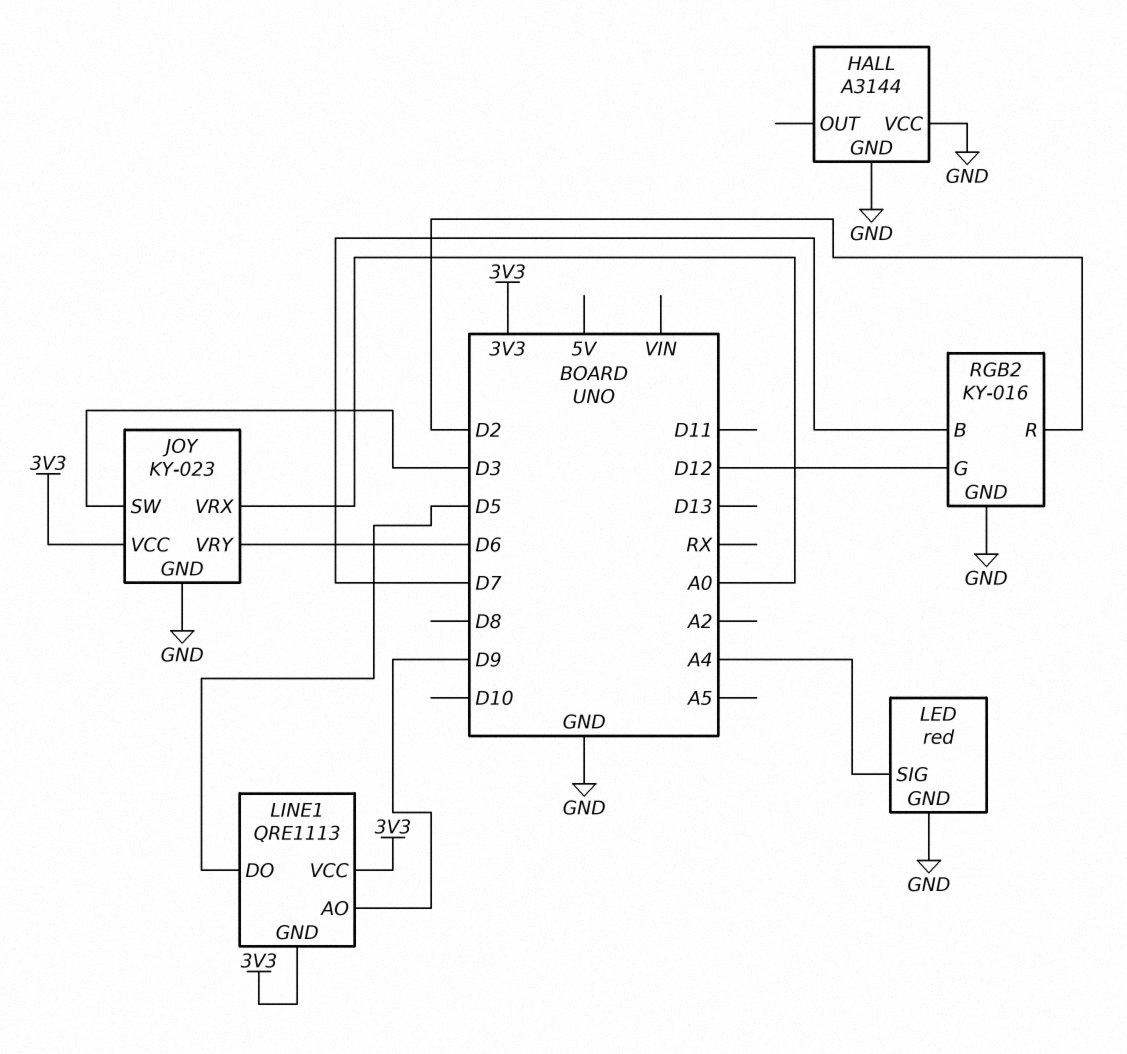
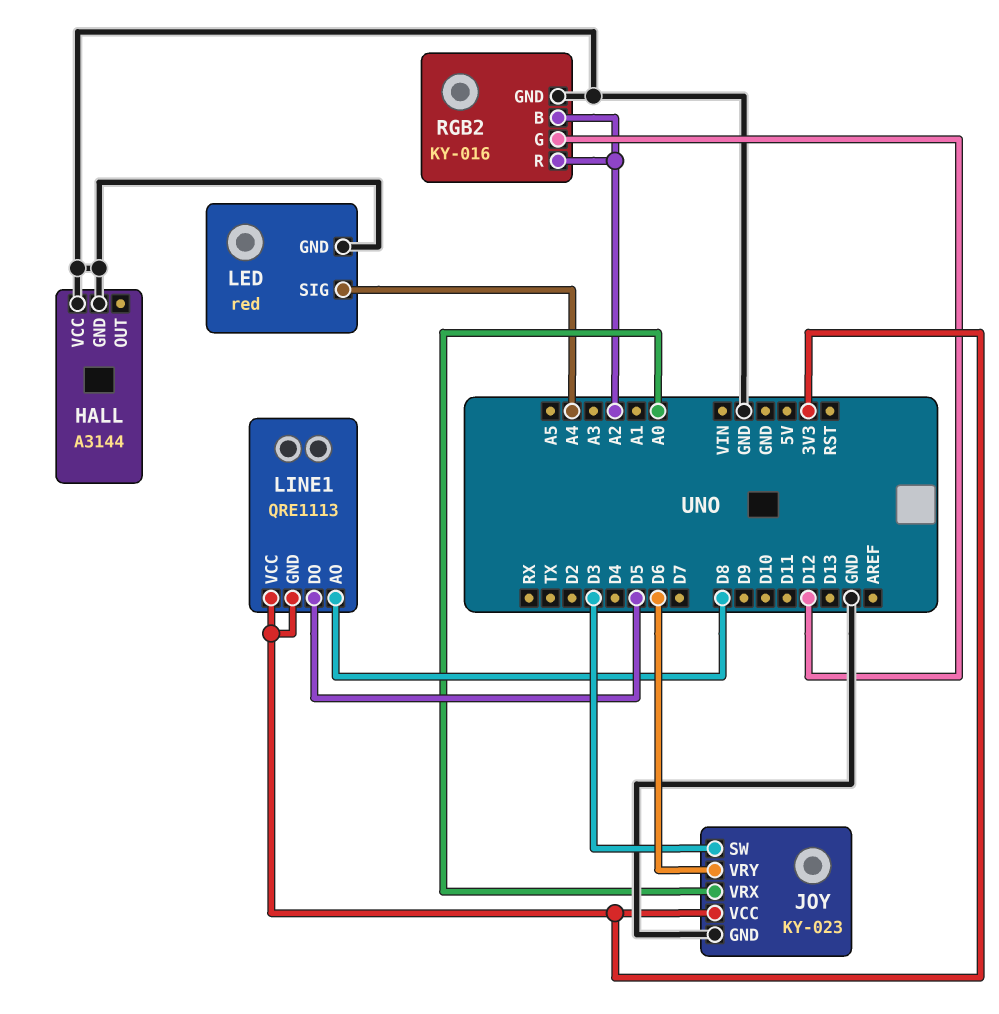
LINE1 pin AO: D9 -> D8
RGB2 pin B: D7 -> A2
RGB2 pin R: D2 -> A2

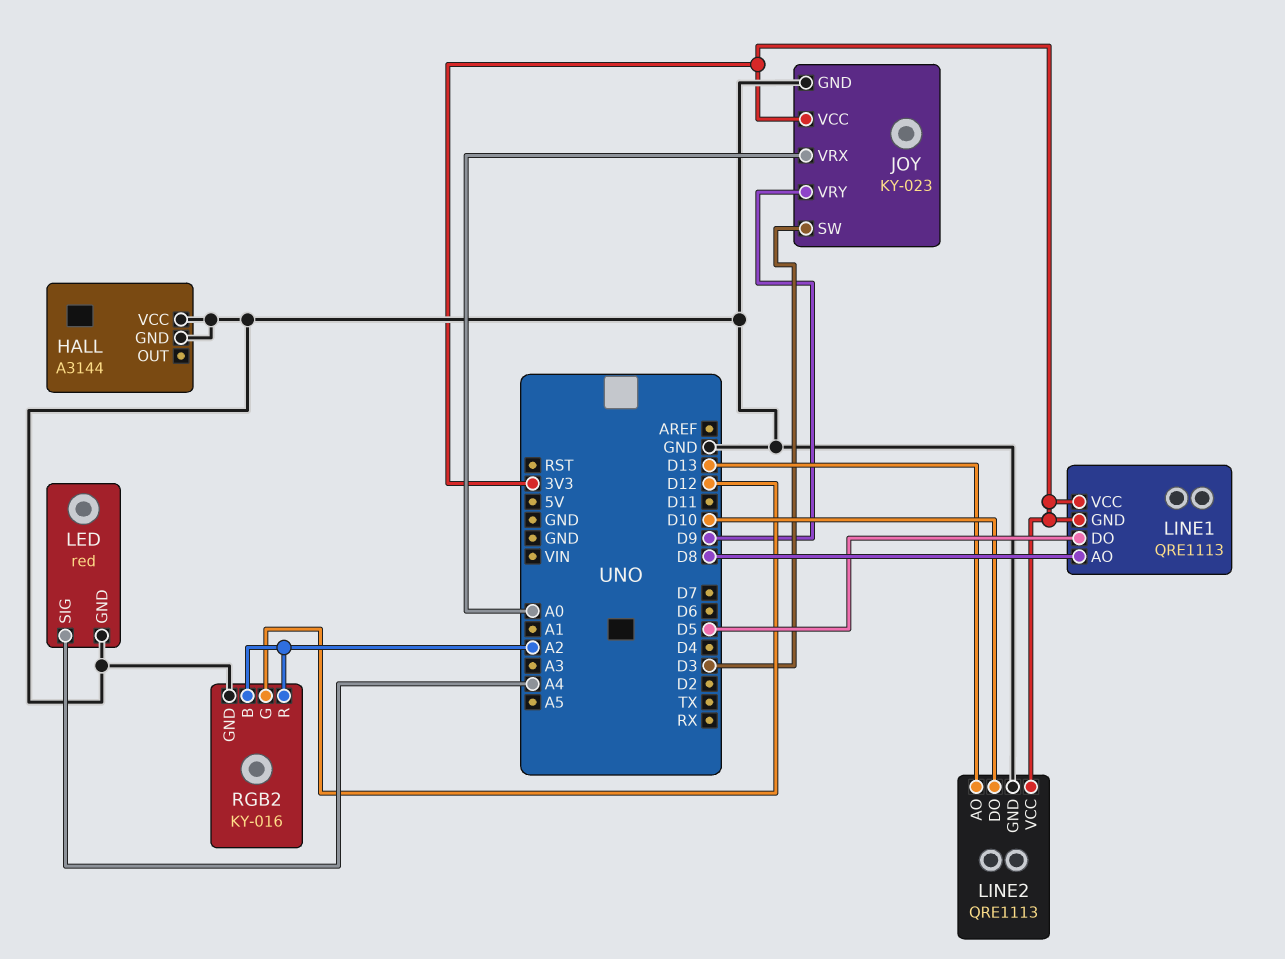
JOY pin VRY: D6 -> D9
LINE2: none -> QRE1113
LINE2 pin AO: none -> D13
LINE2 pin DO: none -> D10
LINE2 pin GND: none -> GND
LINE2 pin VCC: none -> 3V3

